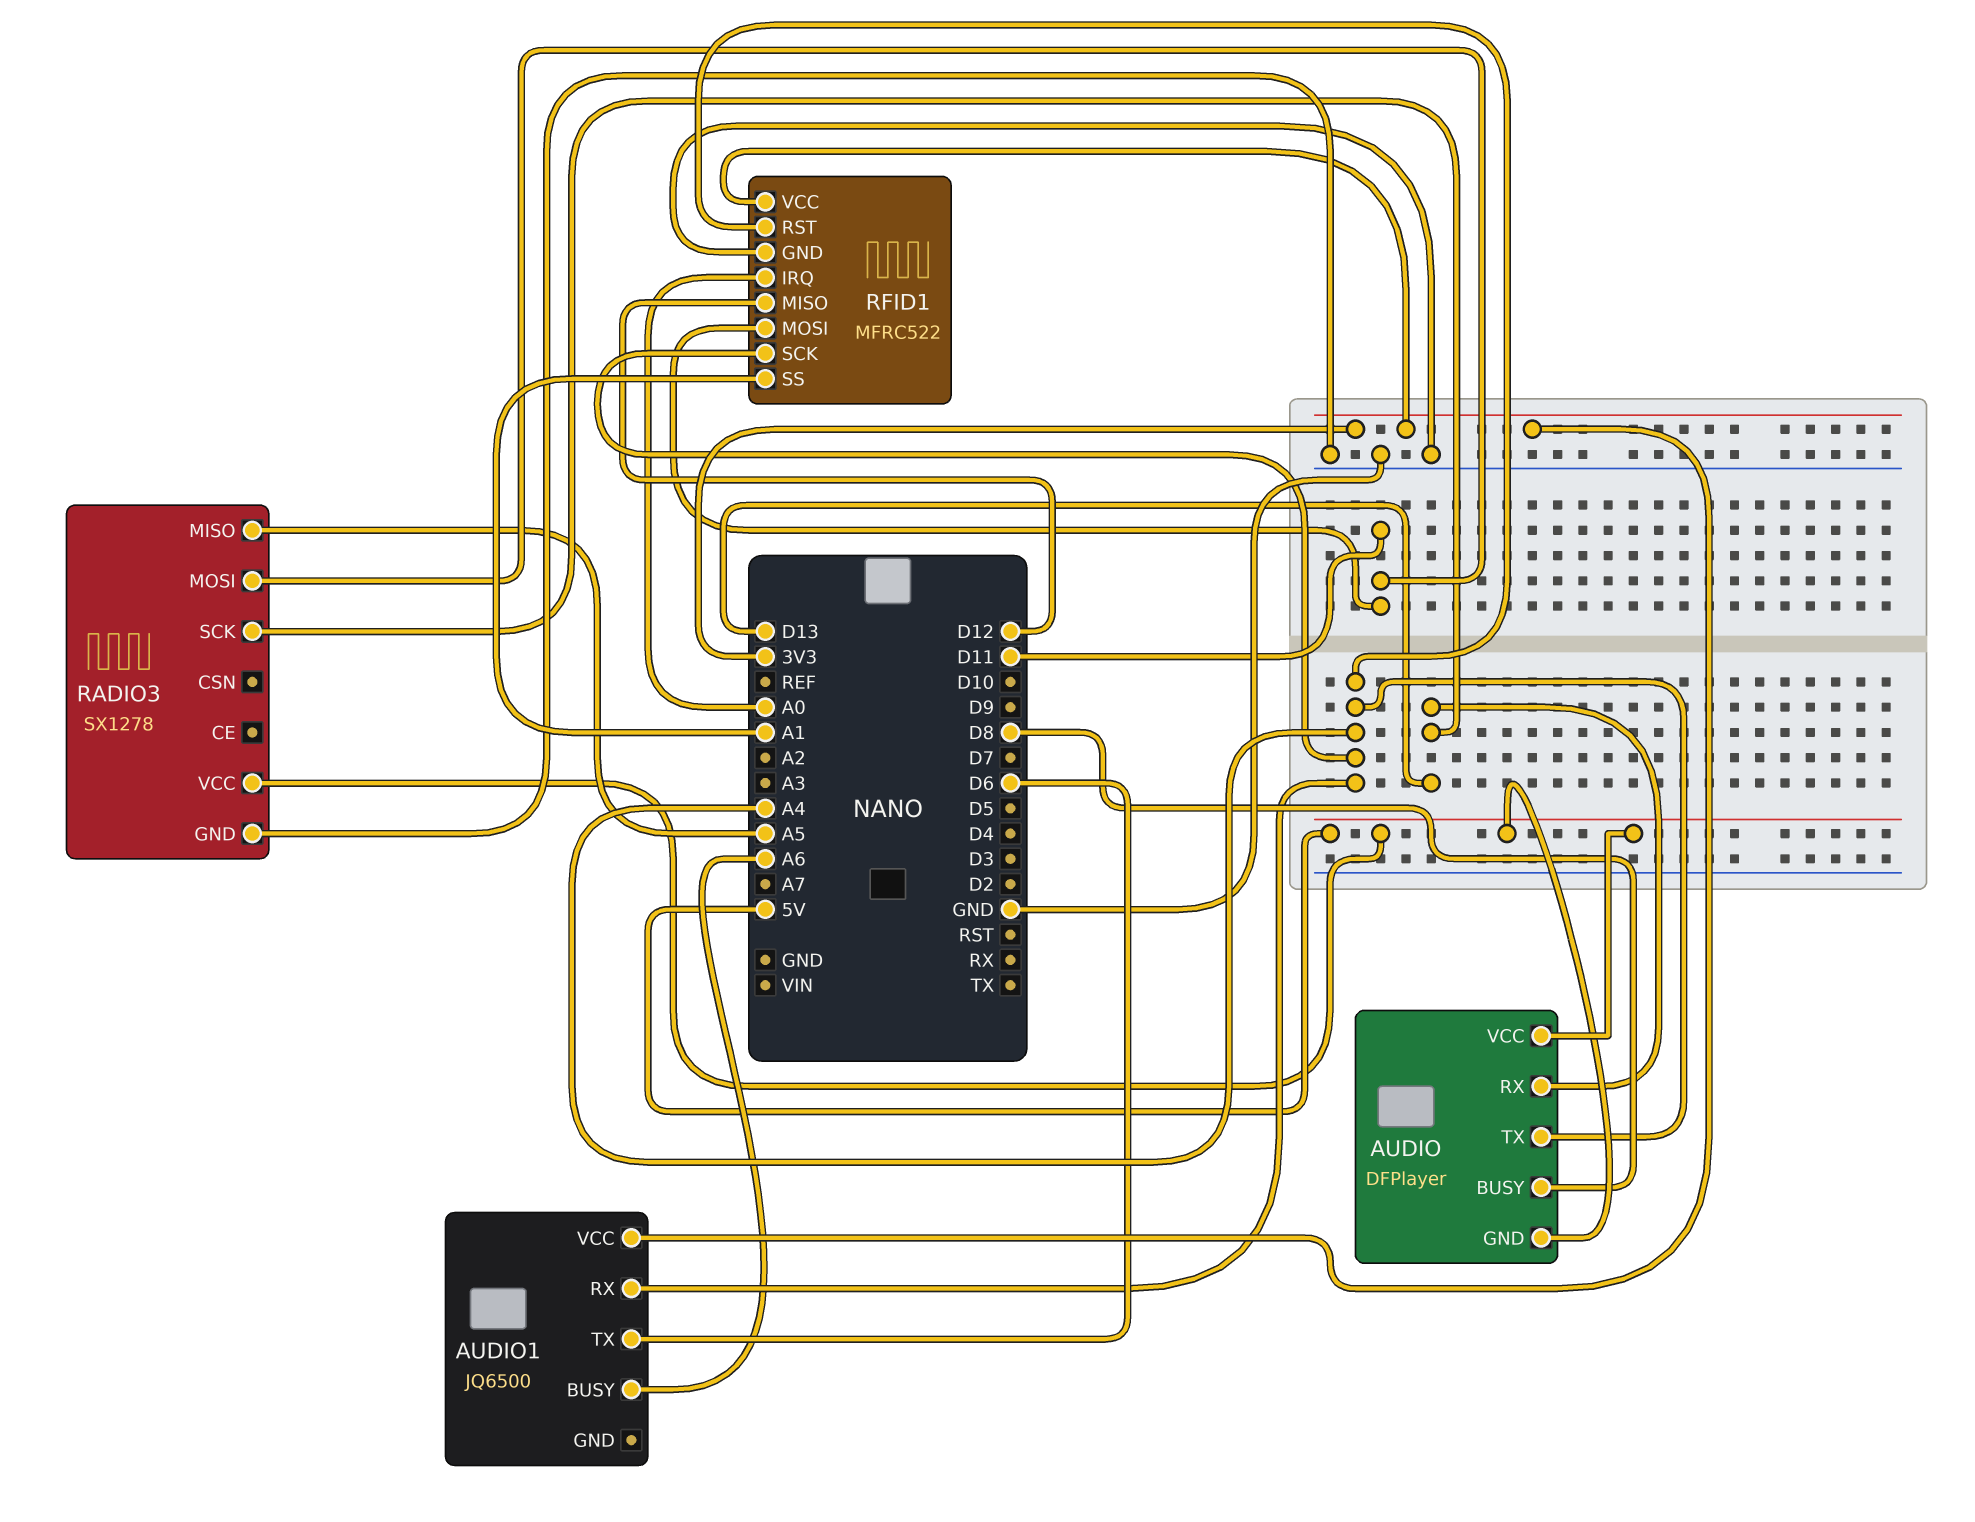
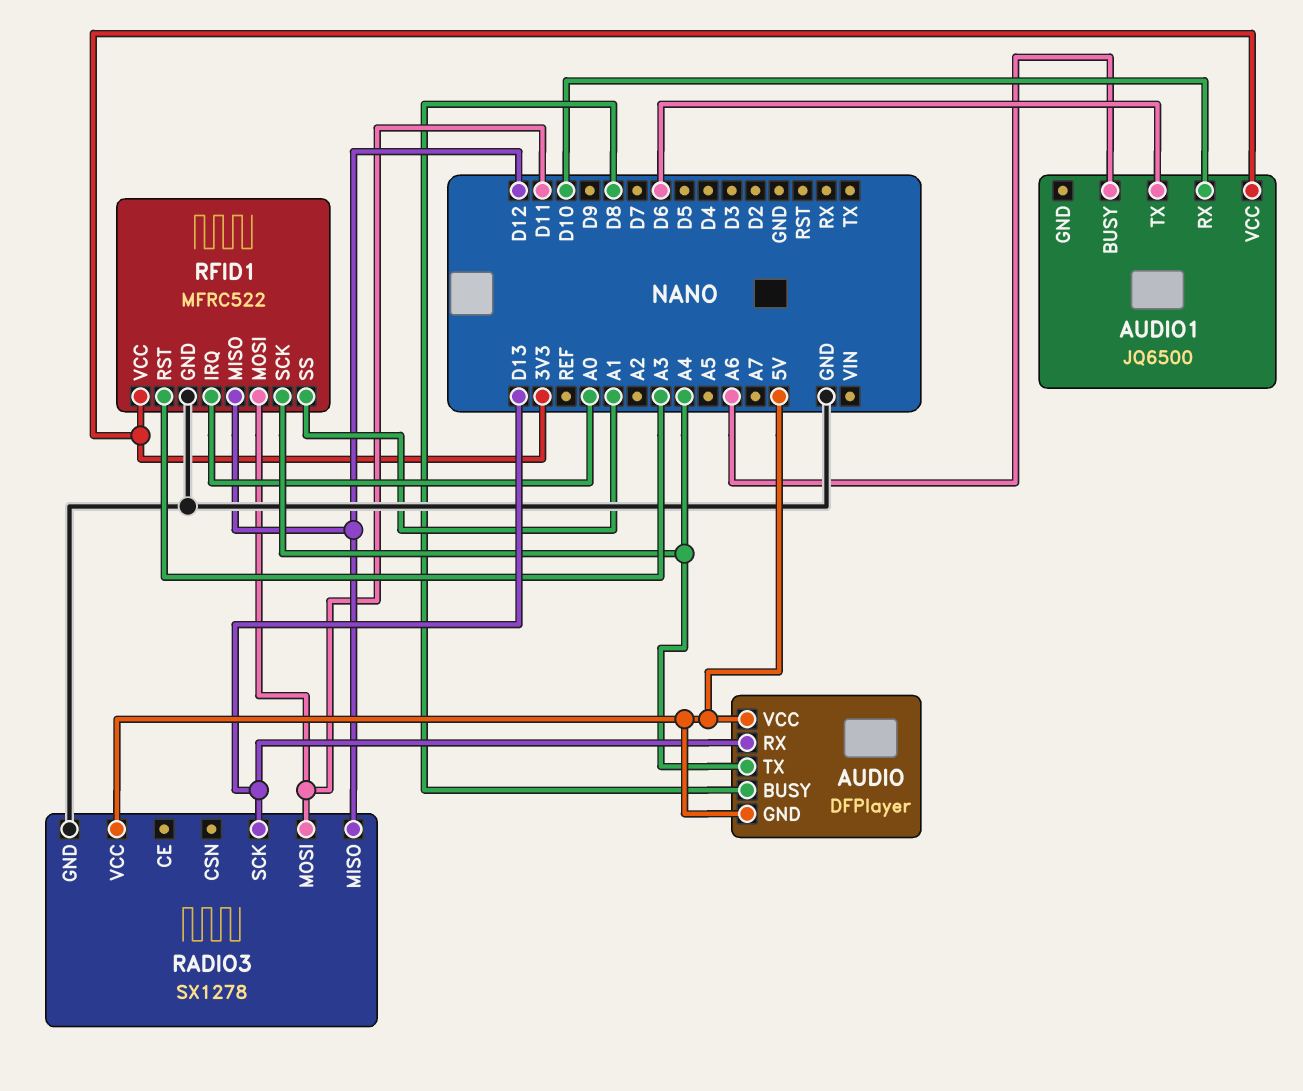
AUDIO1 pin RX: A4 -> D10
RADIO3 pin MISO: A5 -> D12
RFID1 pin RST: A4 -> A3

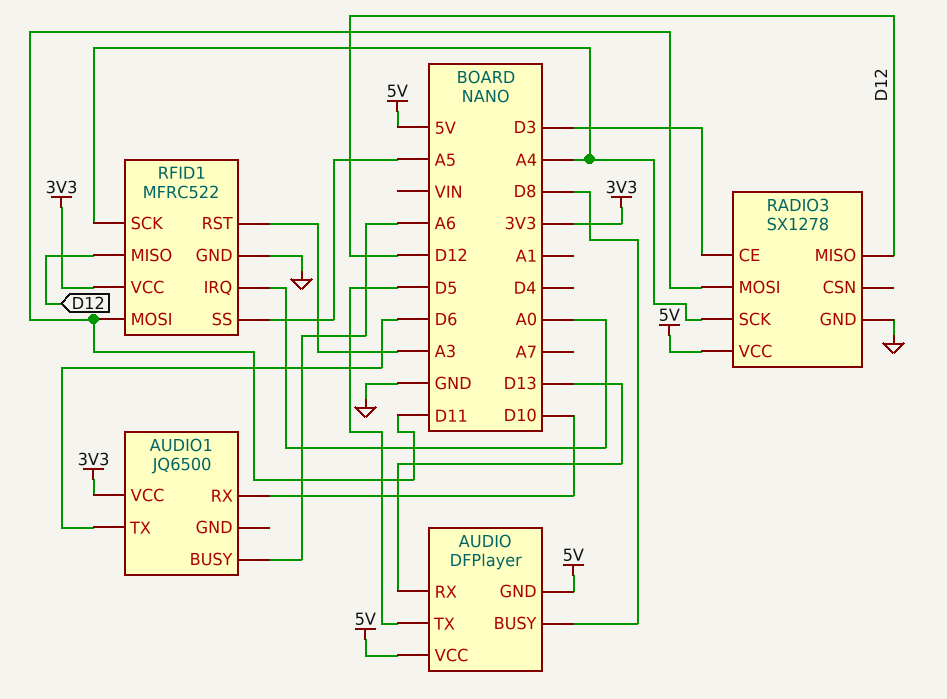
AUDIO pin TX: A4 -> D5
RADIO3 pin CE: none -> D3
RADIO3 pin SCK: D13 -> A4
RFID1 pin SS: A1 -> A5

